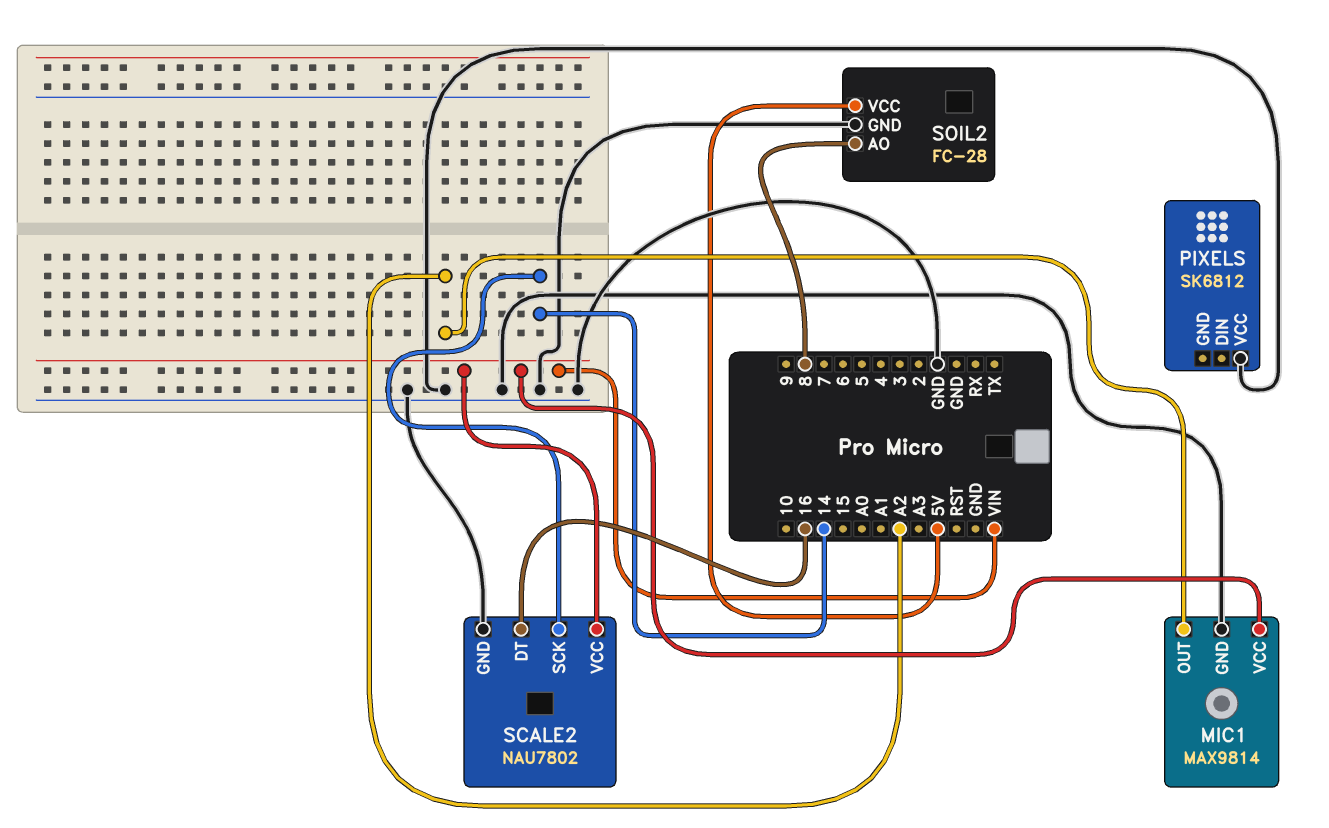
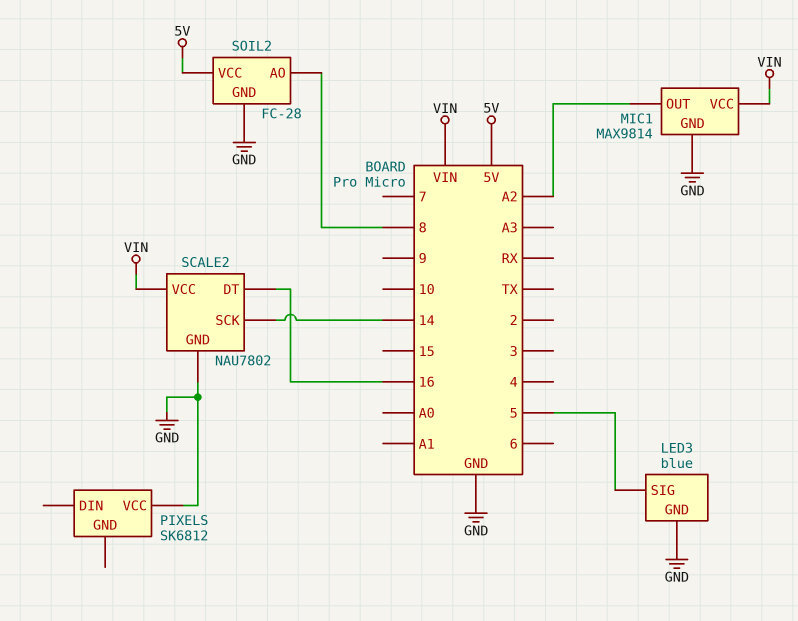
LED3: none -> blue
LED3 pin GND: none -> GND
LED3 pin SIG: none -> 5

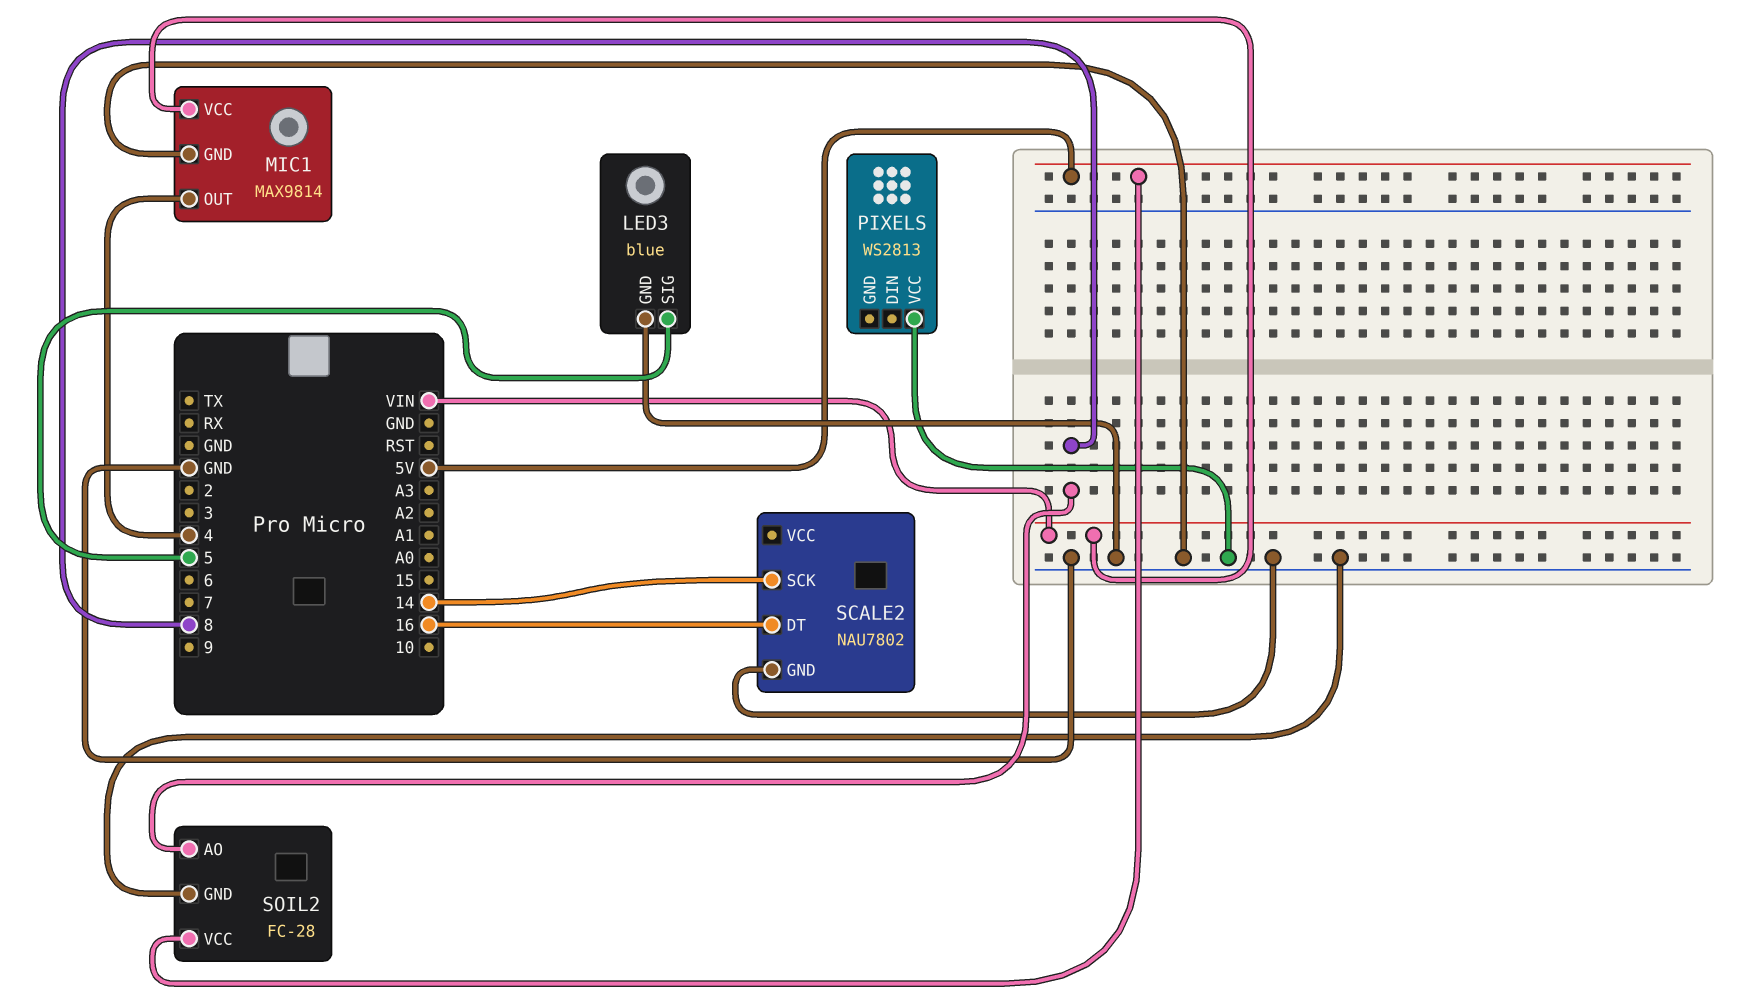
MIC1 pin OUT: A2 -> 4
PIXELS: SK6812 -> WS2813
SCALE2 pin VCC: VIN -> none

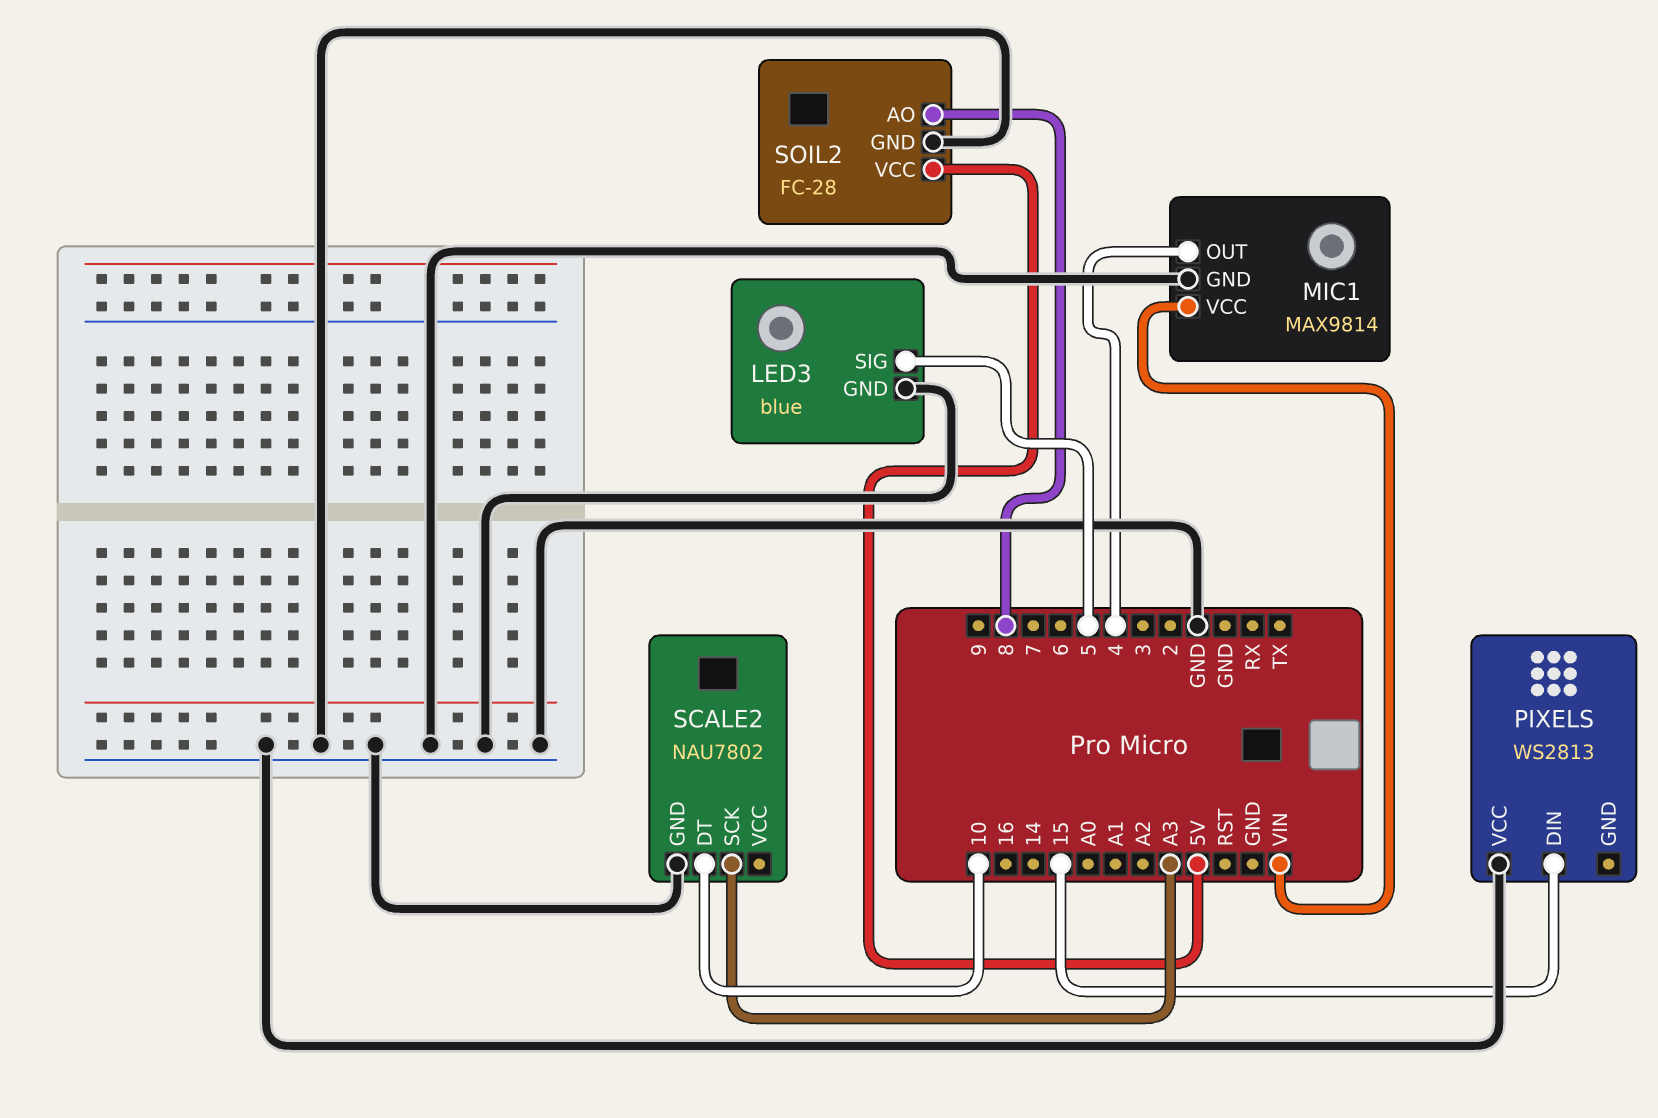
PIXELS pin DIN: none -> 15
SCALE2 pin DT: 16 -> 10
SCALE2 pin SCK: 14 -> A3

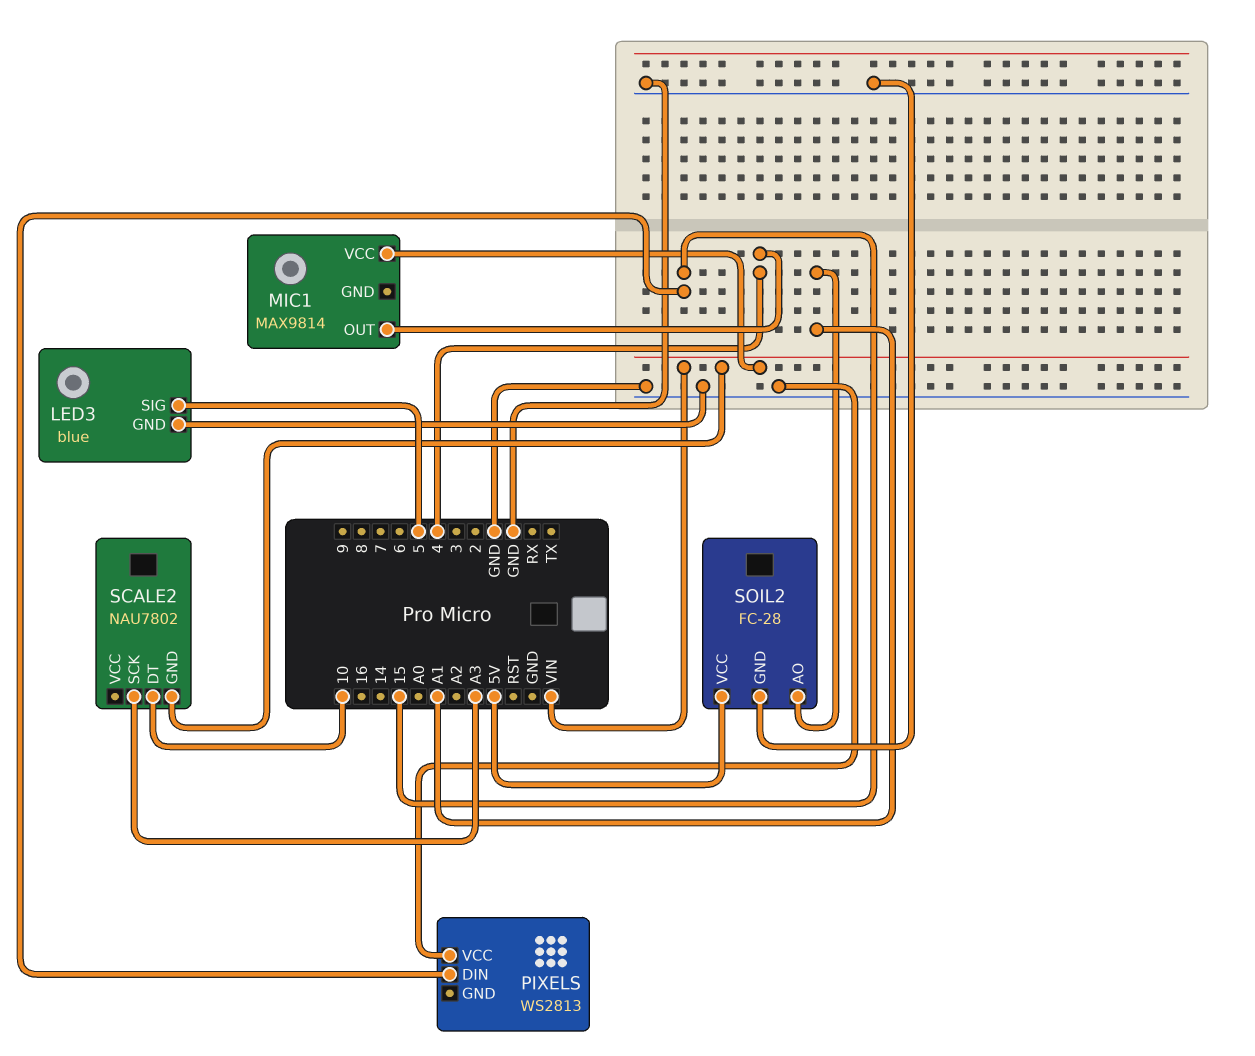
MIC1 pin GND: GND -> none
SCALE2 pin GND: GND -> VIN
SOIL2 pin AO: 8 -> A1

